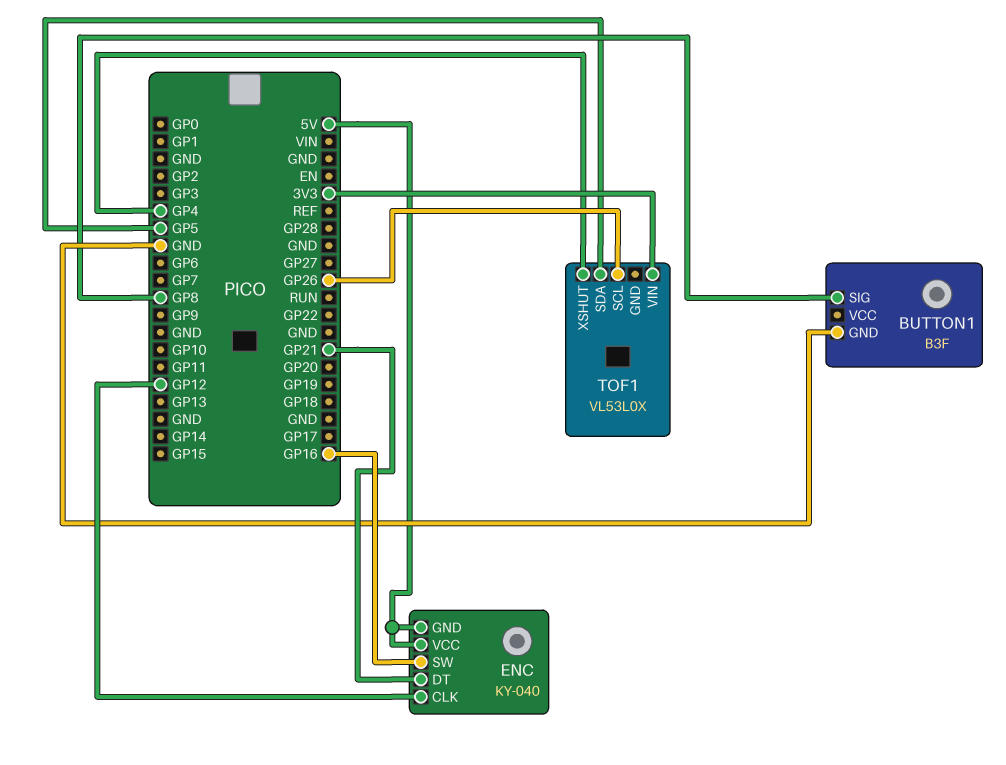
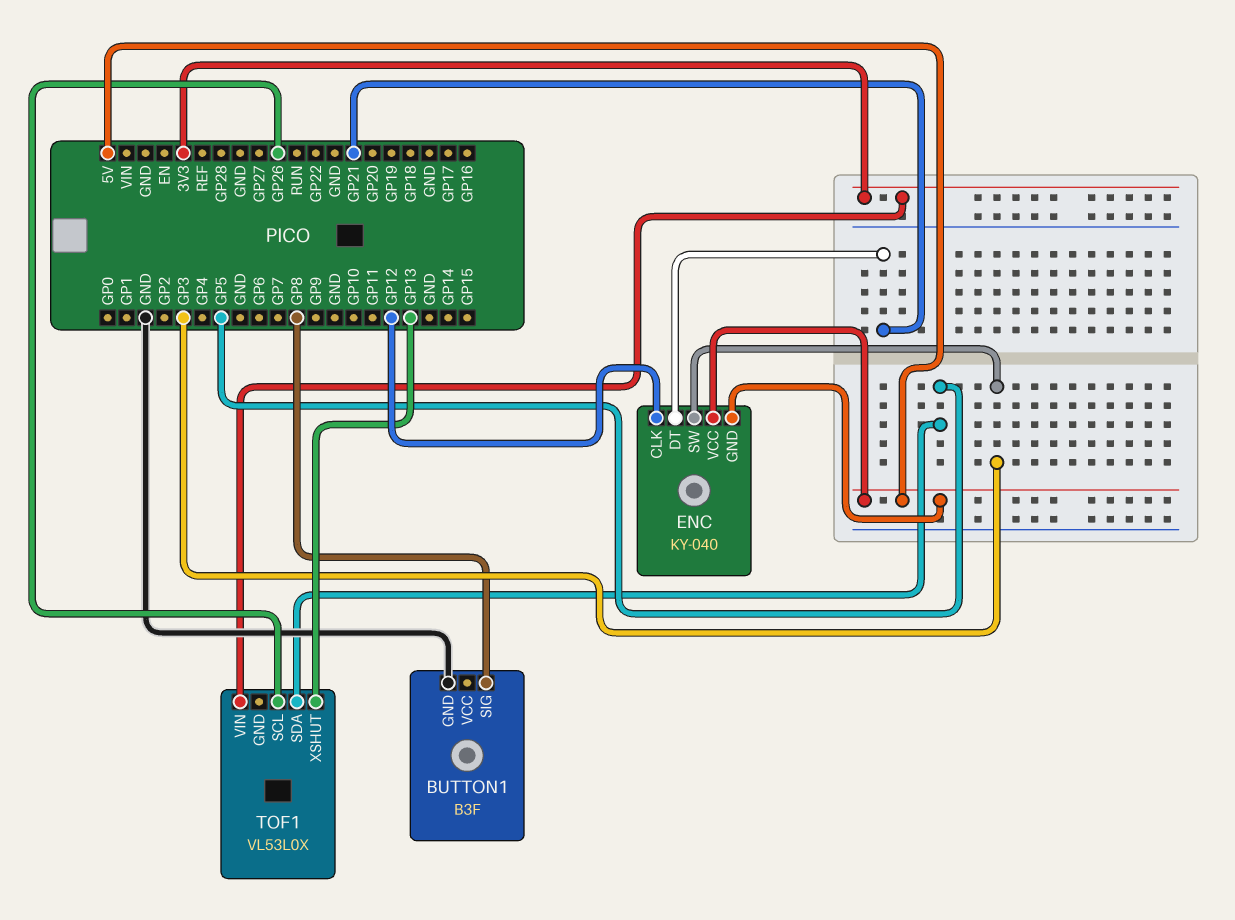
ENC pin SW: GP16 -> GP3
TOF1 pin XSHUT: GP4 -> GP13

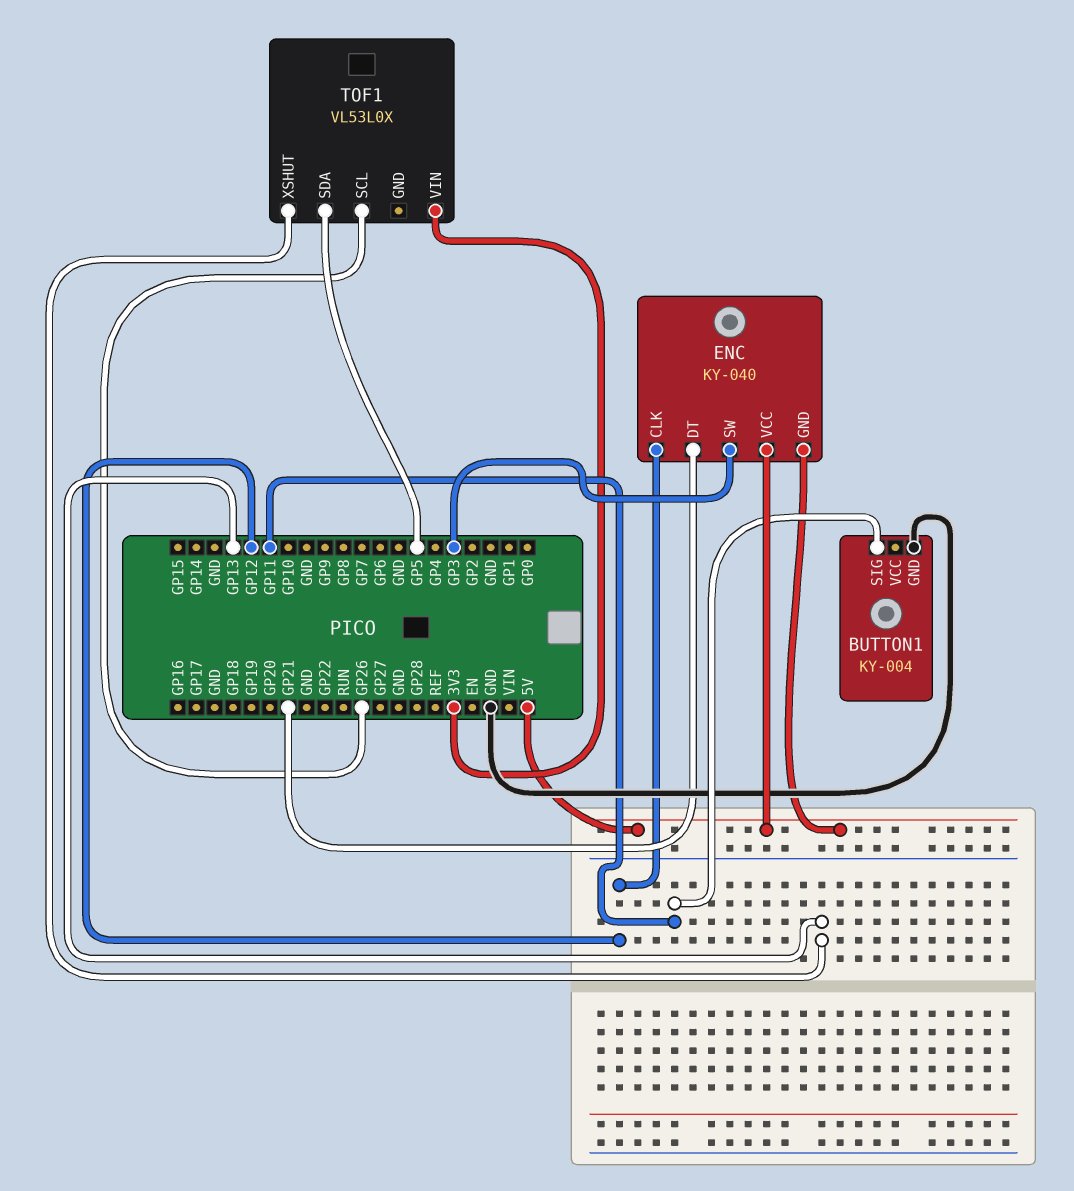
BUTTON1: B3F -> KY-004
BUTTON1 pin SIG: GP8 -> GP11

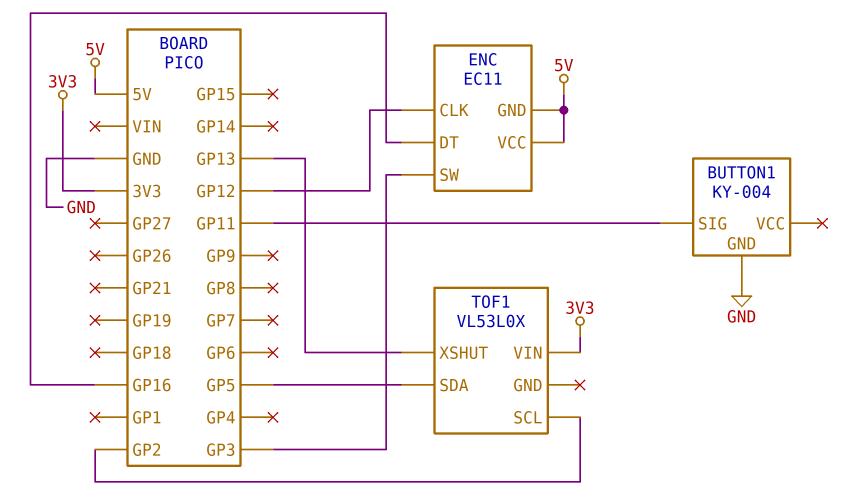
ENC: KY-040 -> EC11
ENC pin DT: GP21 -> GP16
TOF1 pin SCL: GP26 -> GP2

